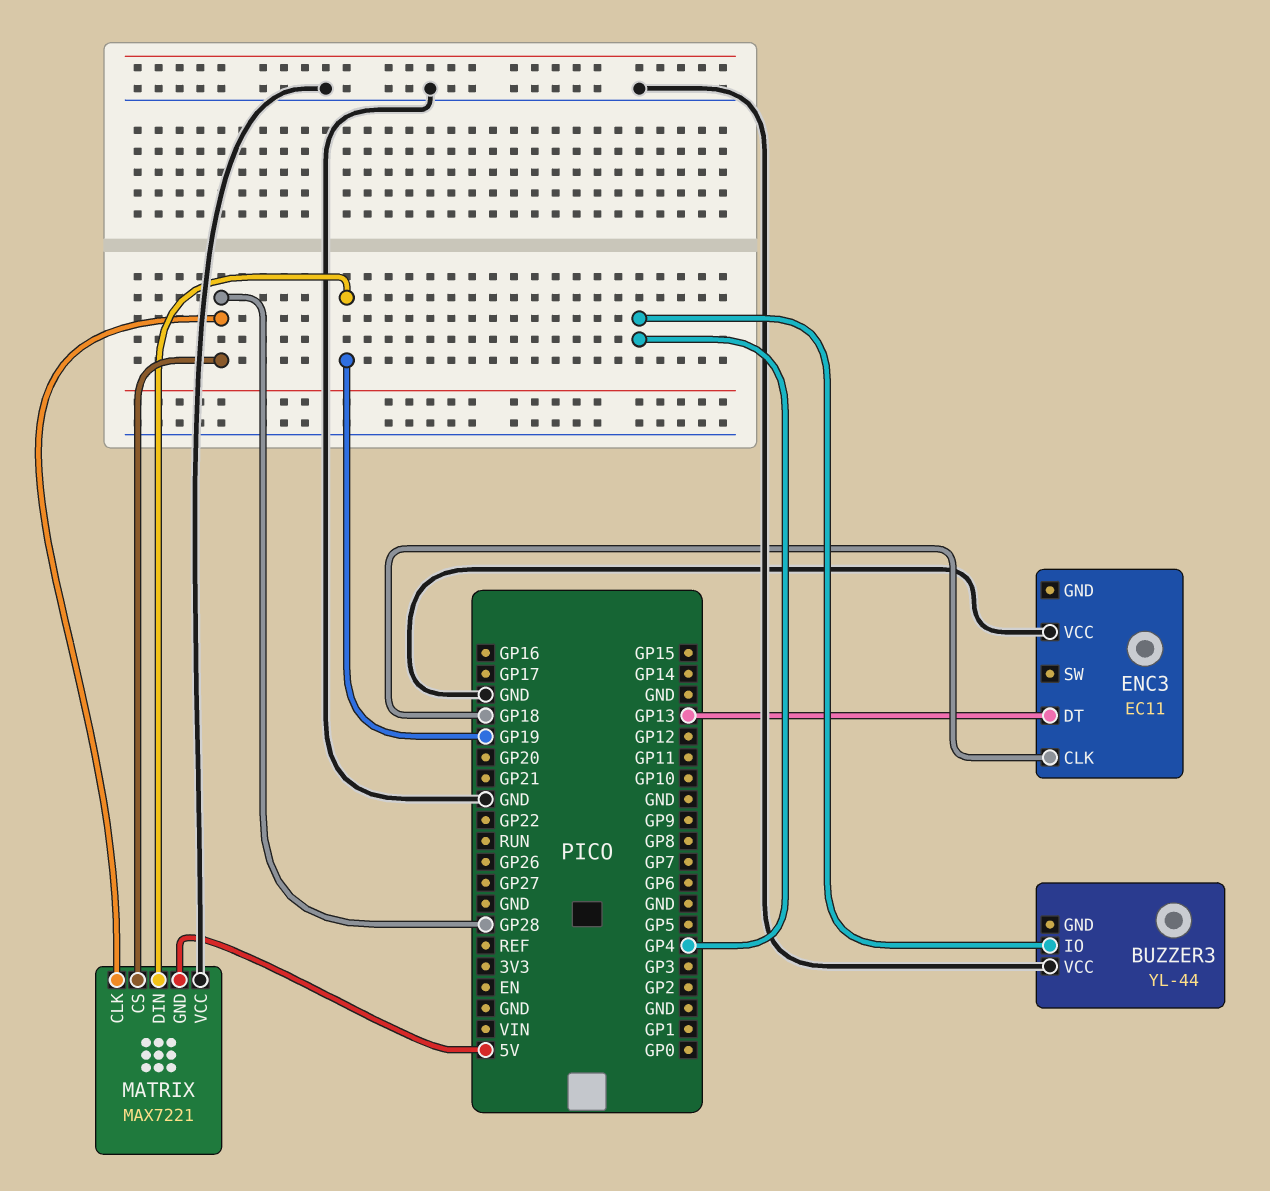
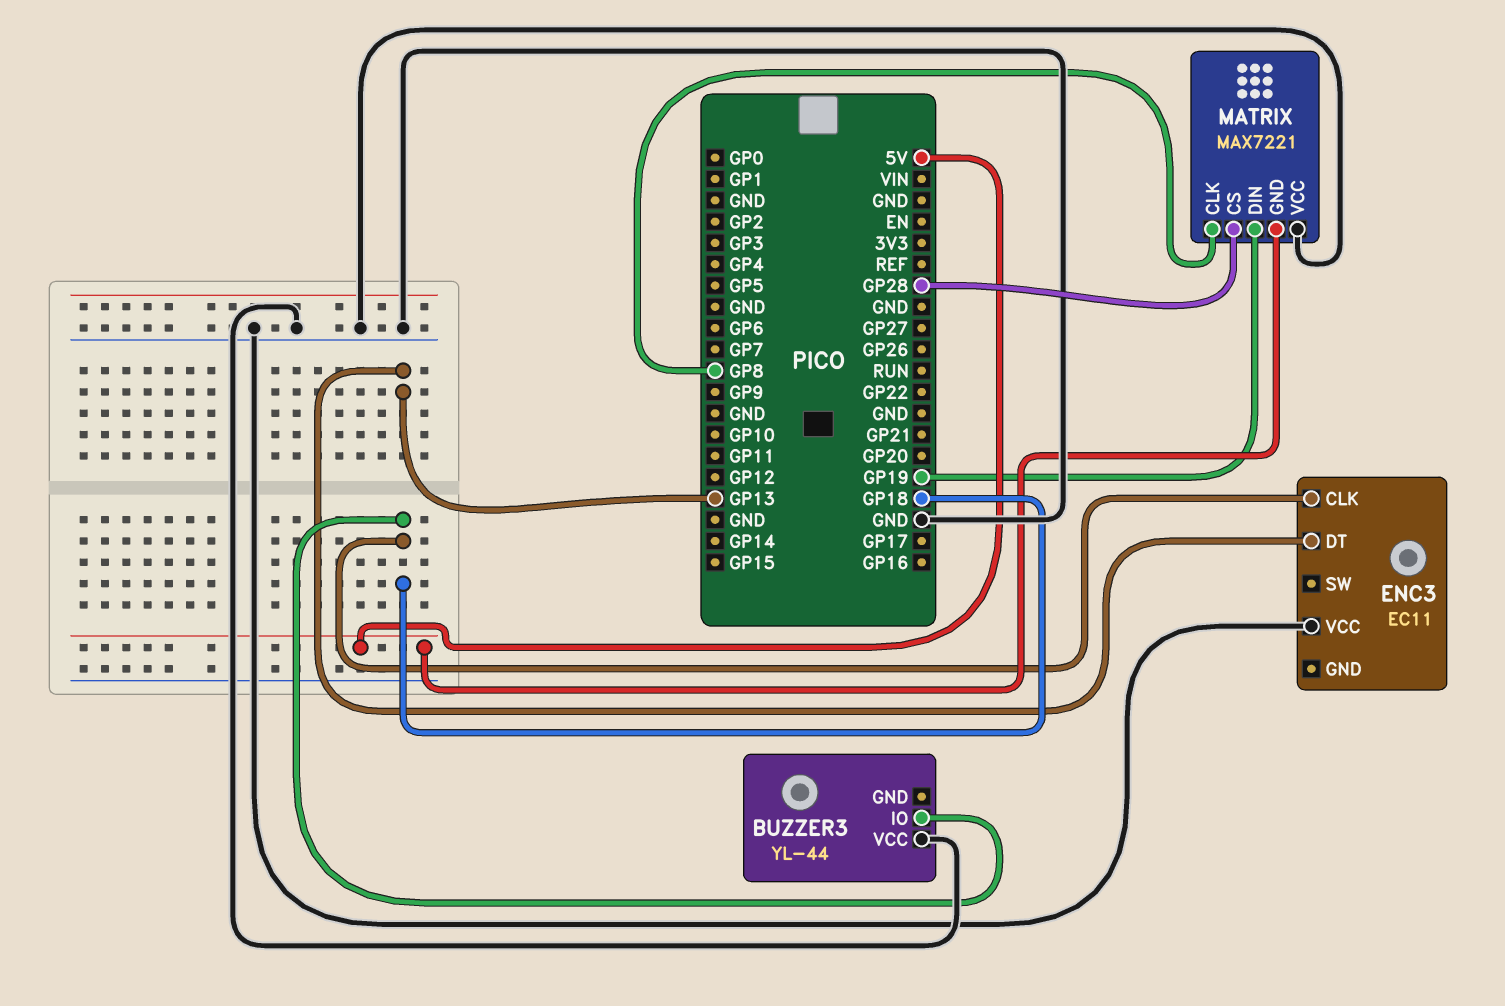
BUZZER3 pin IO: GP4 -> GP18
MATRIX pin CLK: GP28 -> GP8

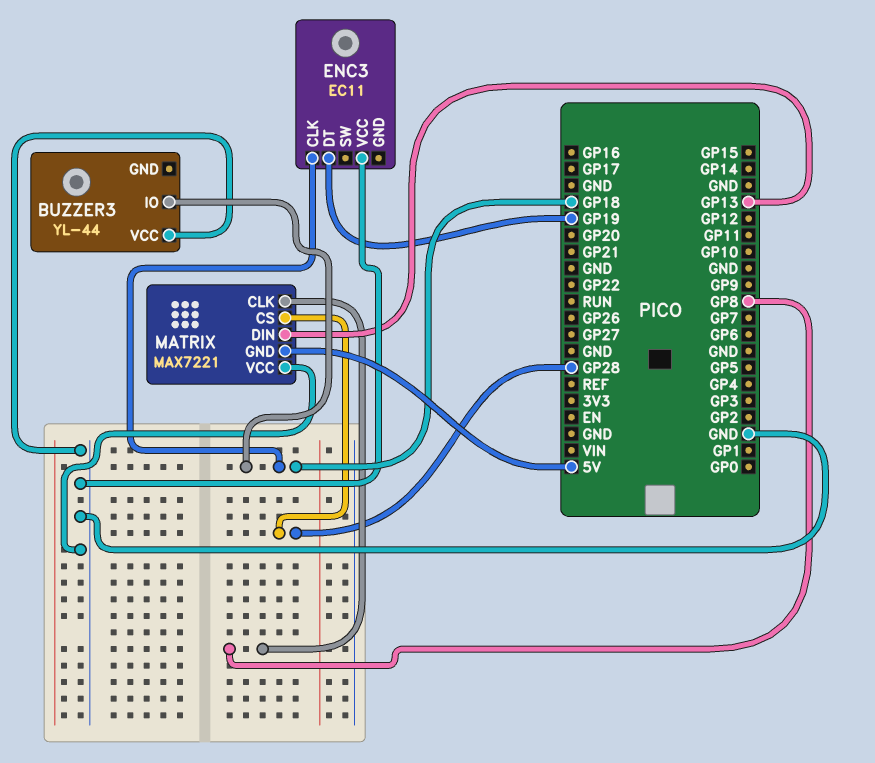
ENC3 pin DT: GP13 -> GP19
MATRIX pin DIN: GP19 -> GP13

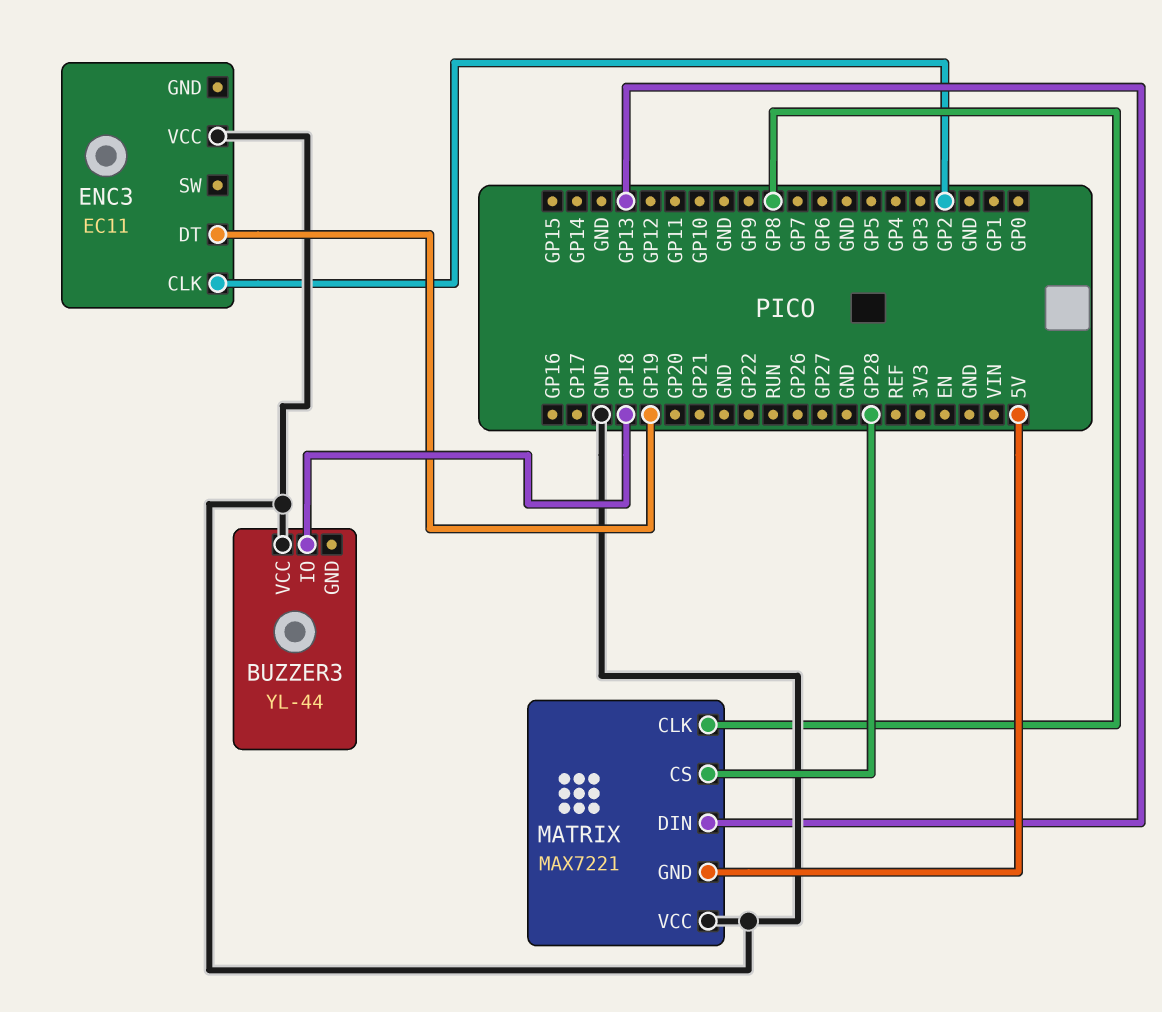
ENC3 pin CLK: GP18 -> GP2

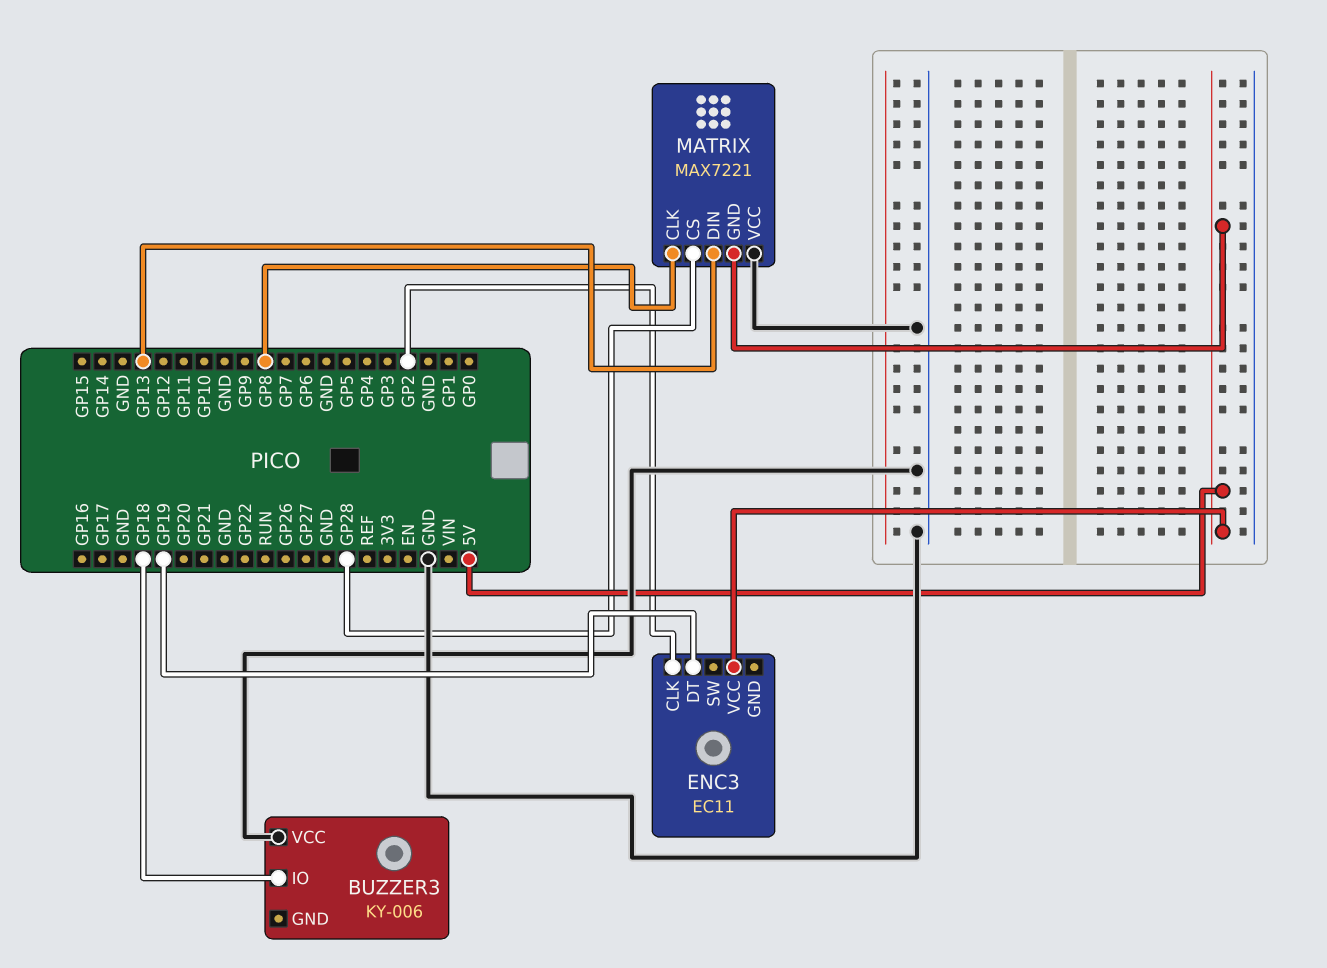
BUZZER3: YL-44 -> KY-006
ENC3 pin VCC: GND -> 5V

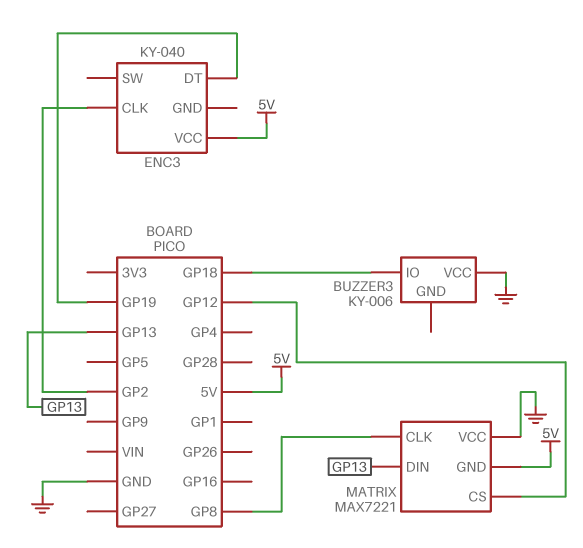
ENC3: EC11 -> KY-040
MATRIX pin CS: GP28 -> GP12

